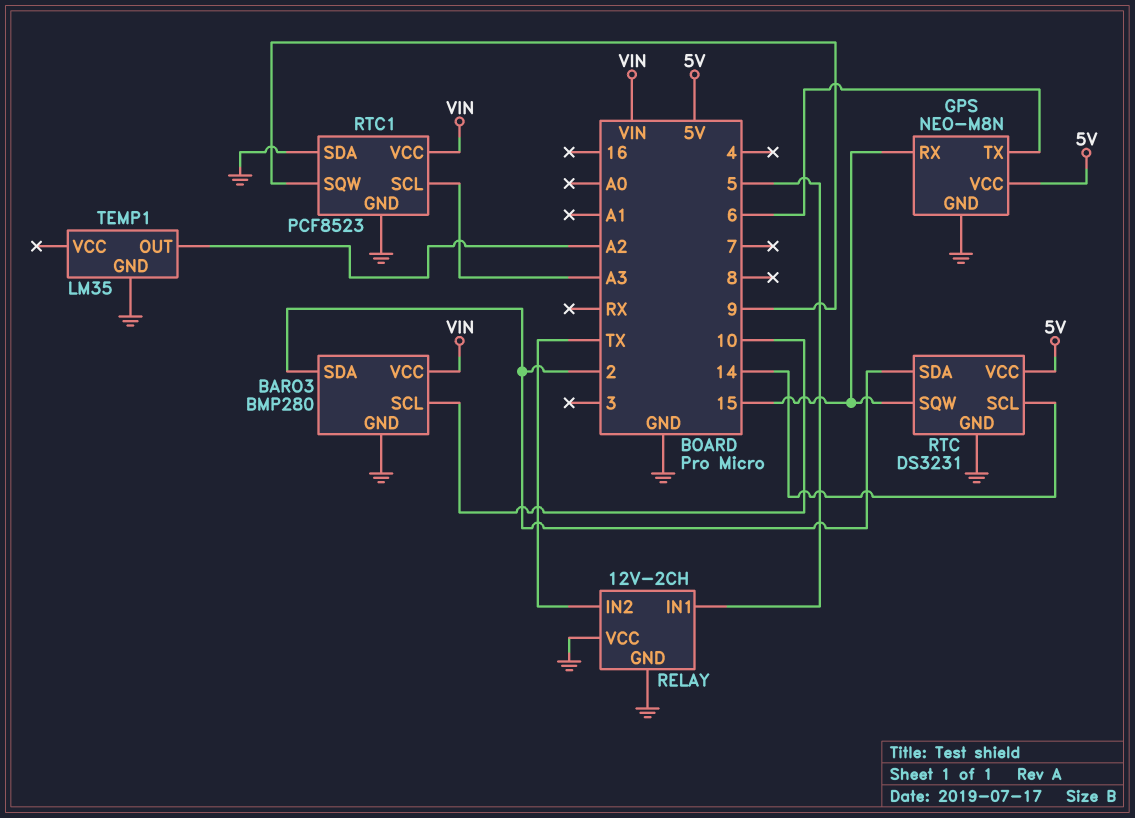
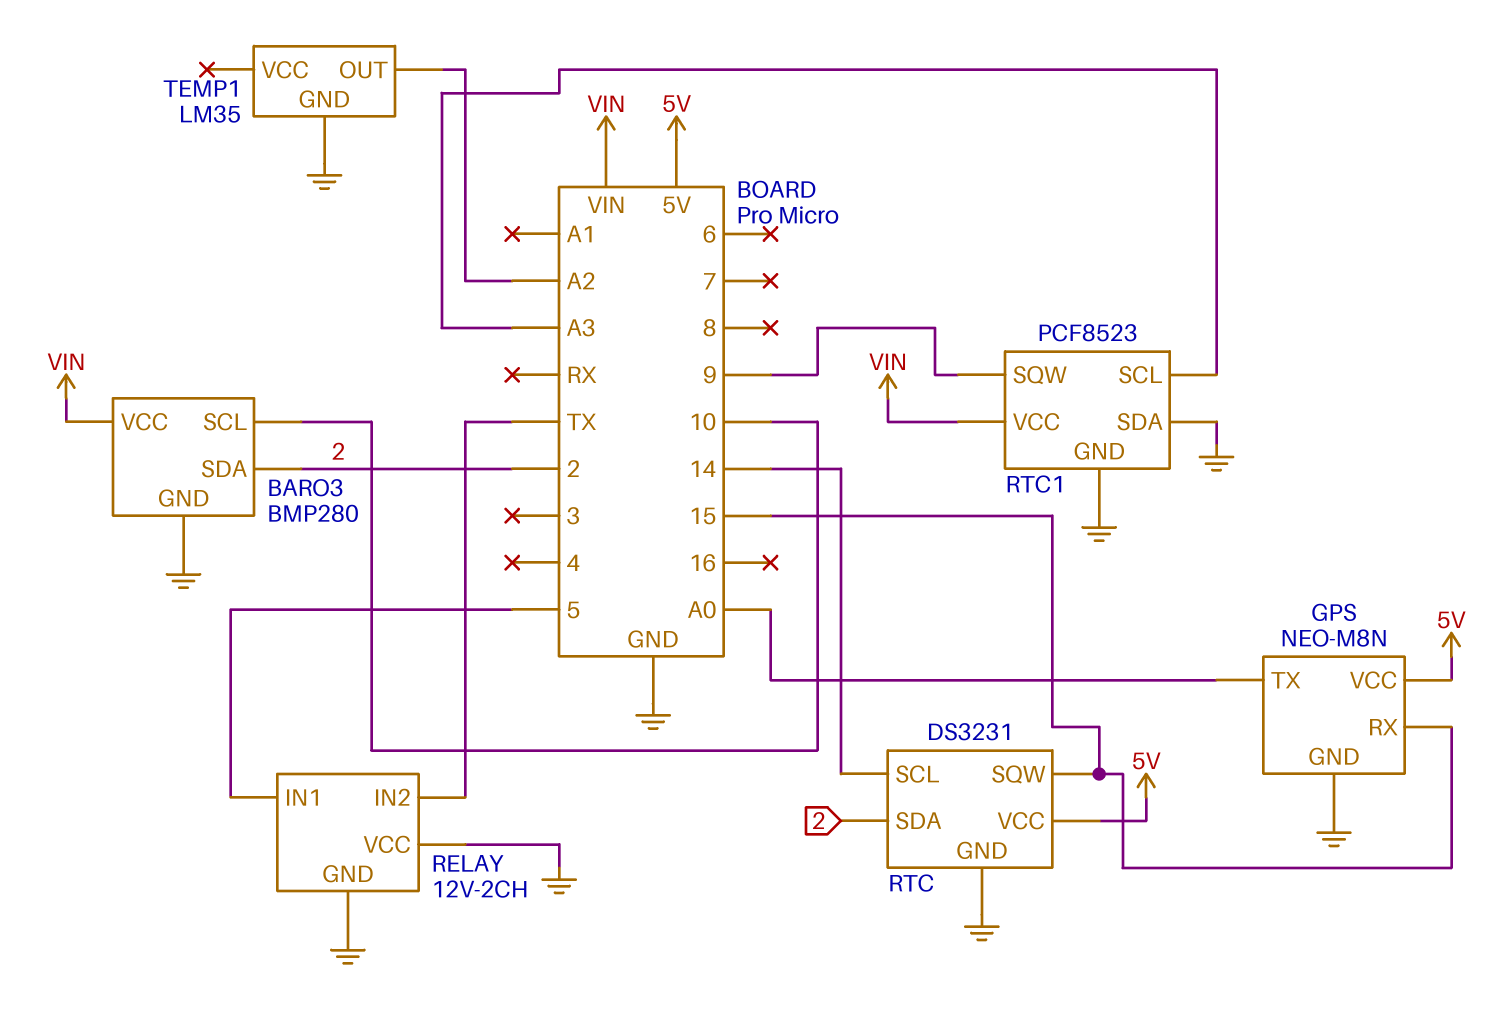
GPS pin TX: 6 -> A0

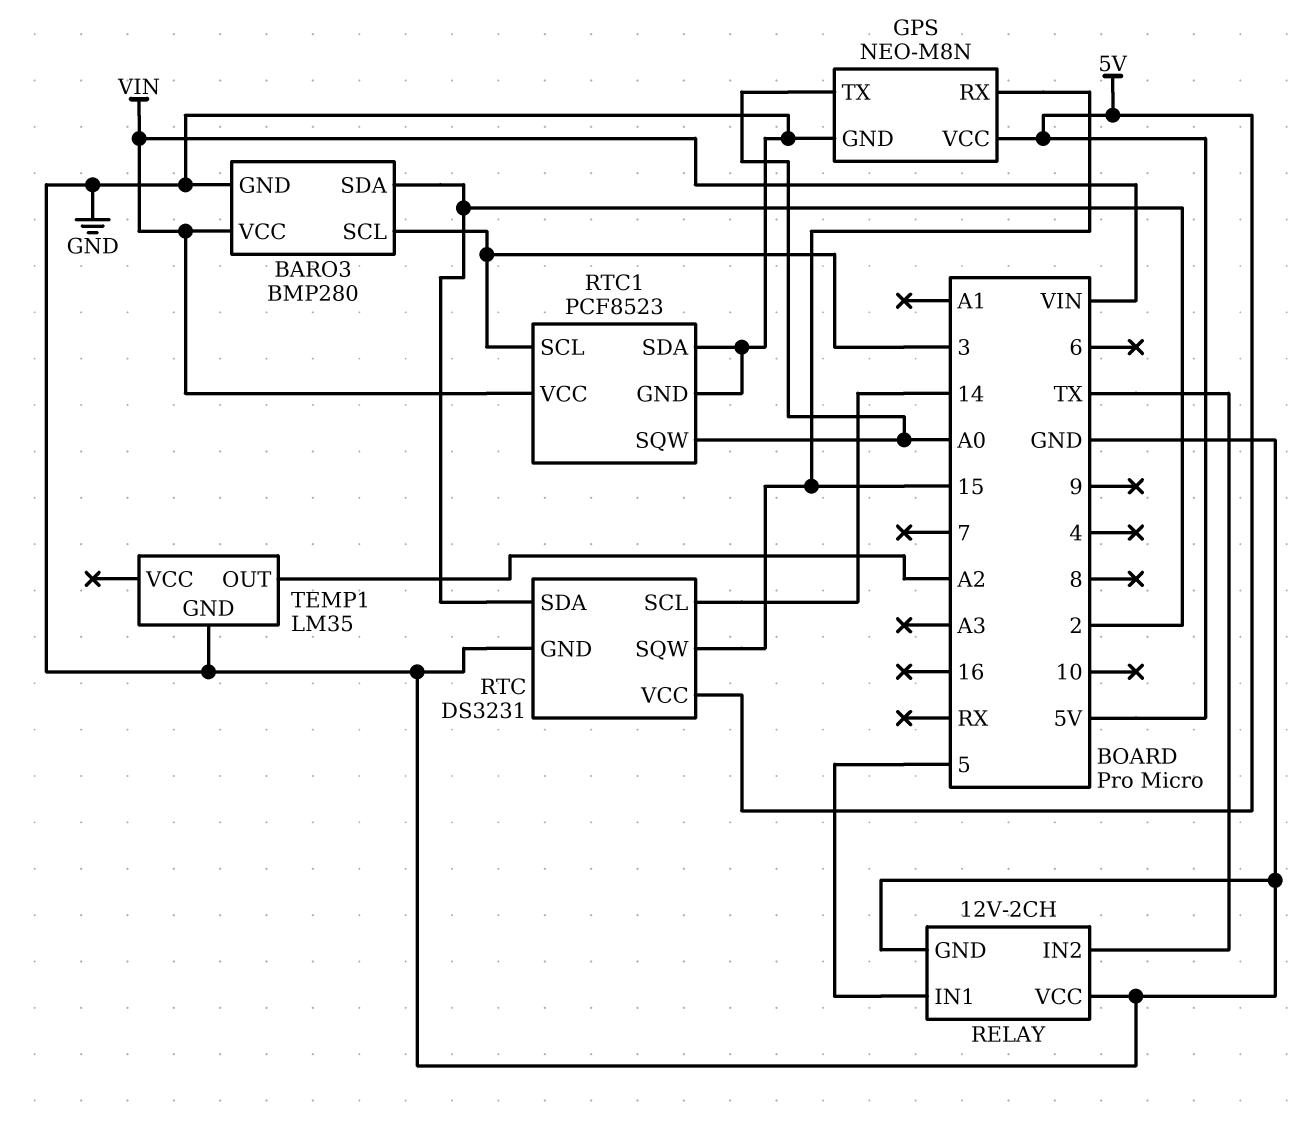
BARO3 pin SCL: 10 -> 3
RTC1 pin SCL: A3 -> 3
RTC1 pin SQW: 9 -> A0

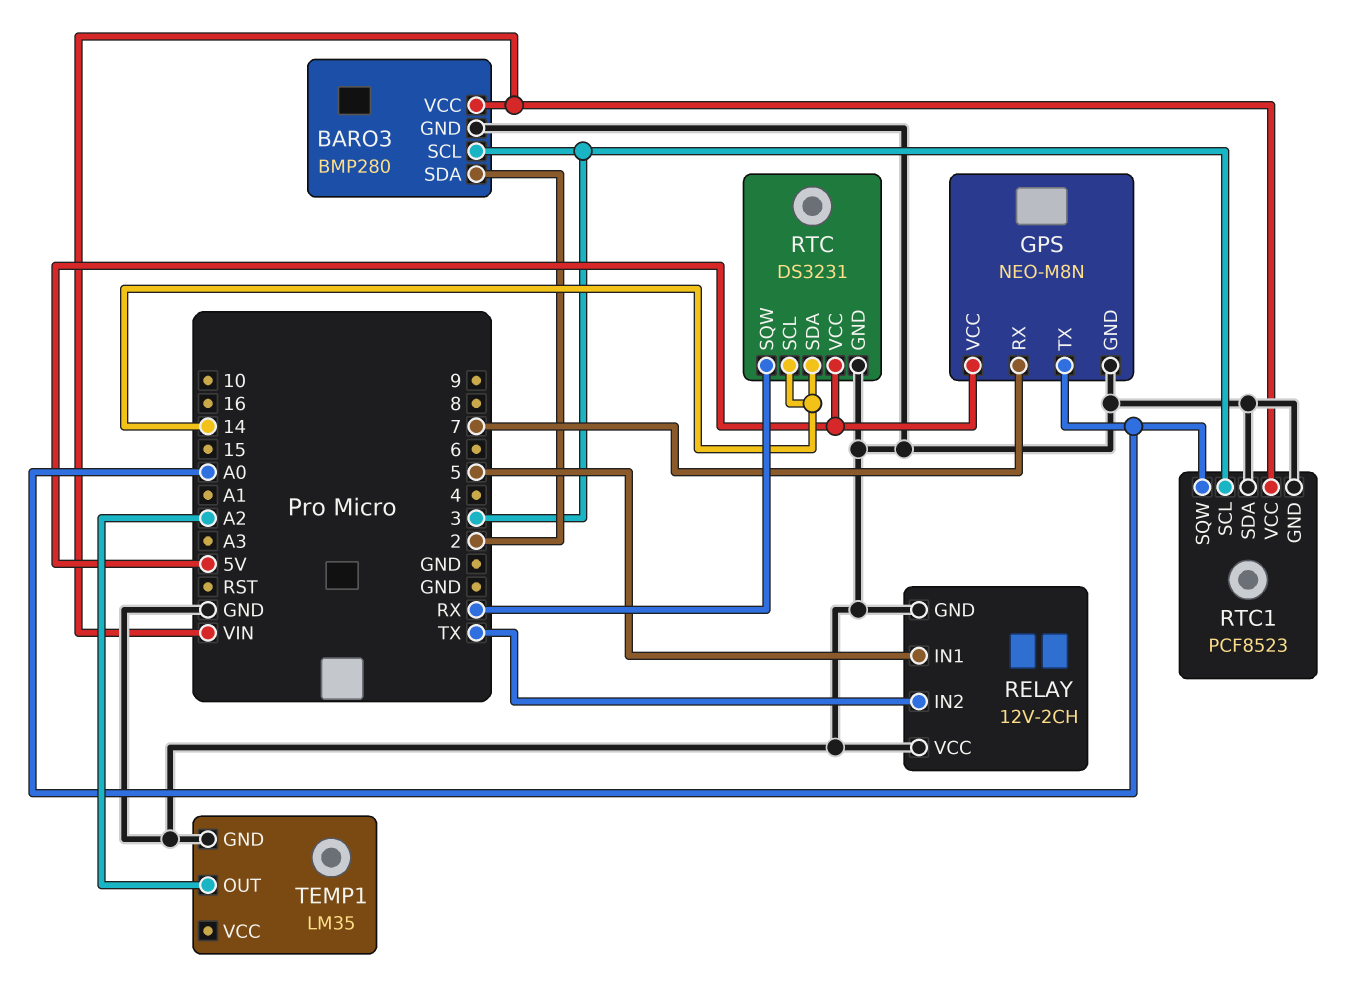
GPS pin RX: 15 -> 7
RTC pin SDA: 2 -> 14
RTC pin SQW: 15 -> RX

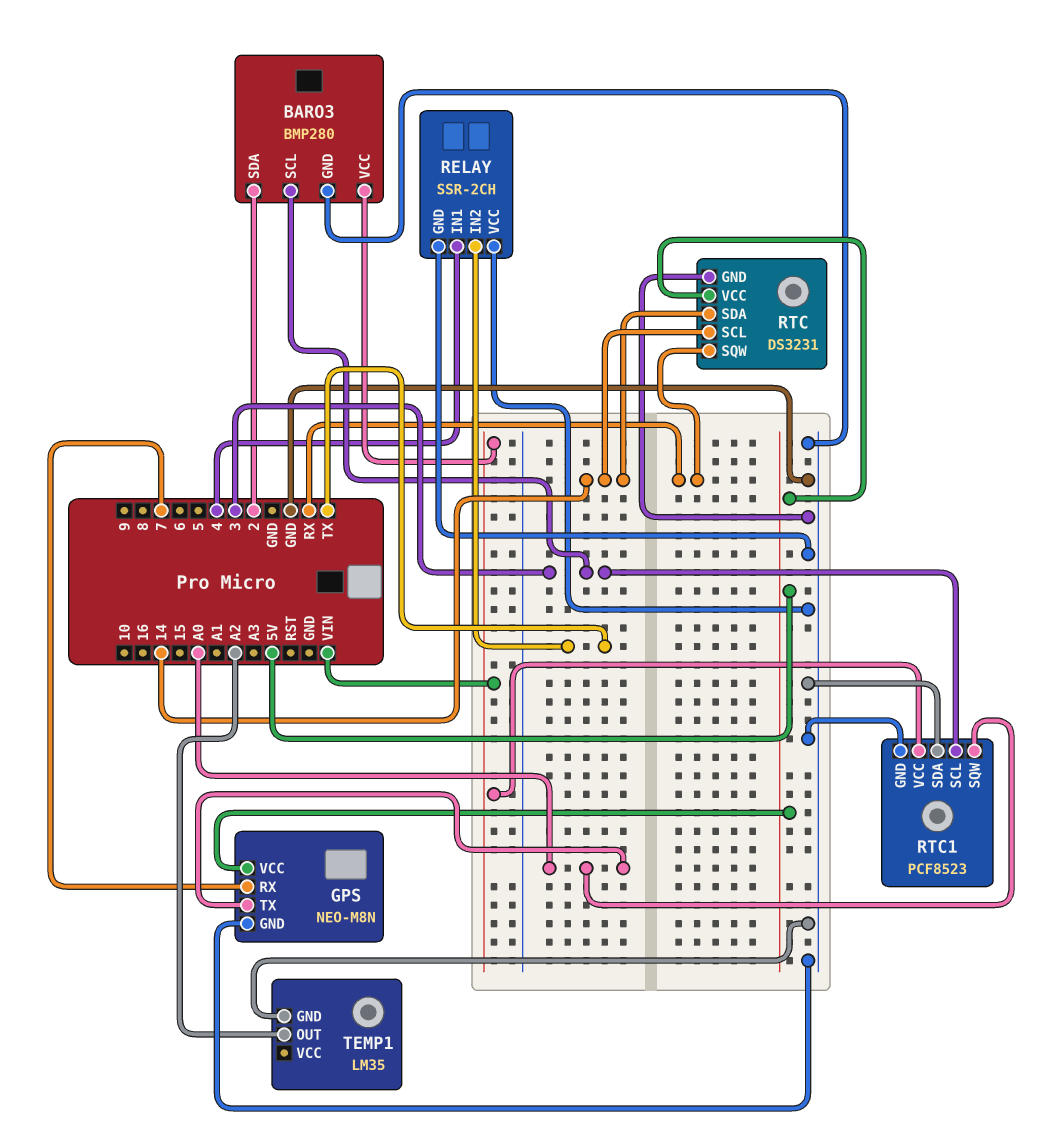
RELAY: 12V-2CH -> SSR-2CH
RELAY pin IN1: 5 -> 4

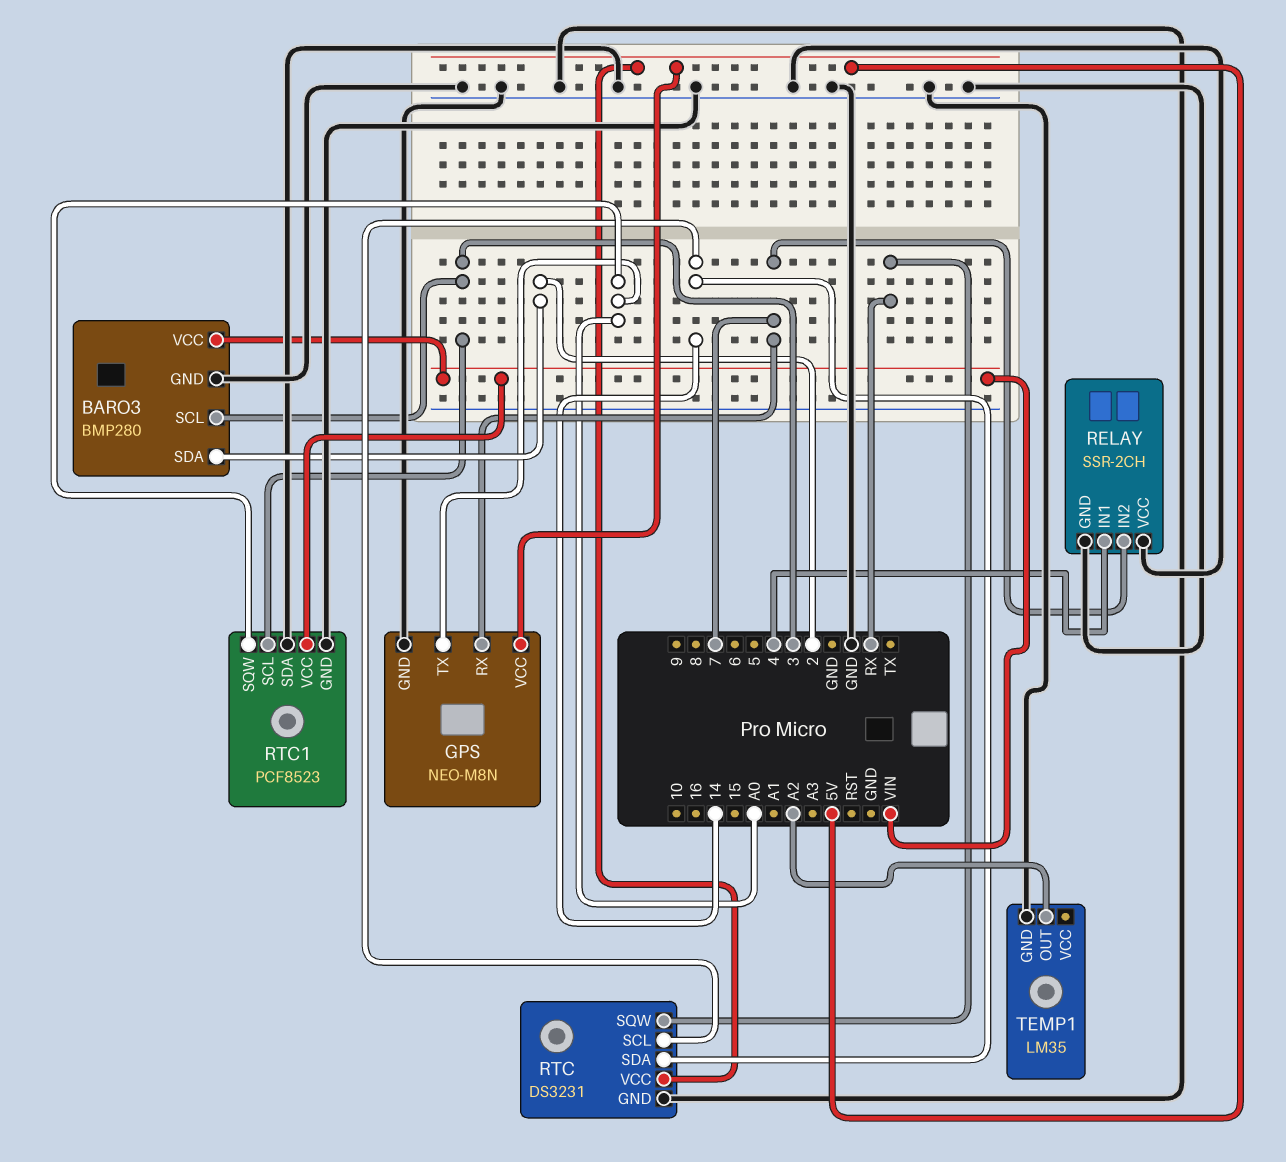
RELAY pin IN2: TX -> 7

